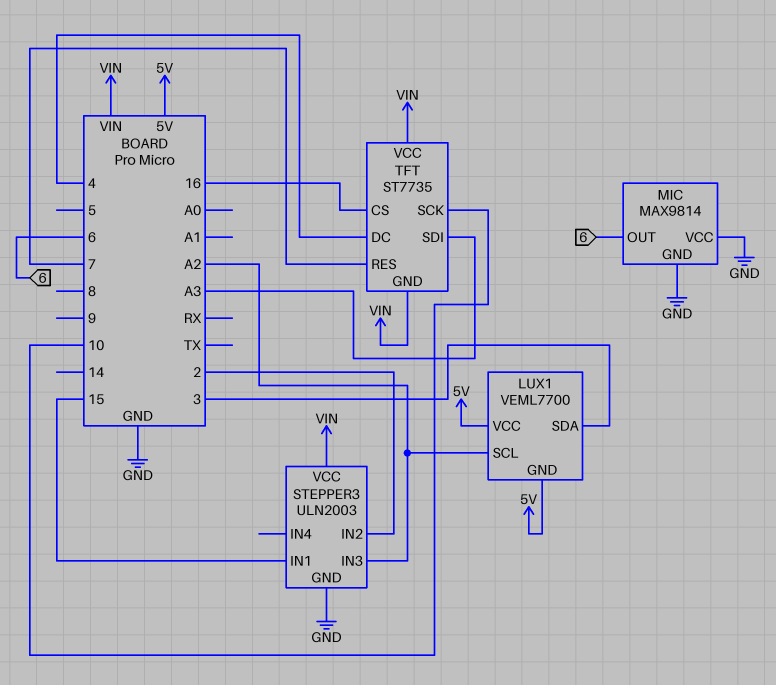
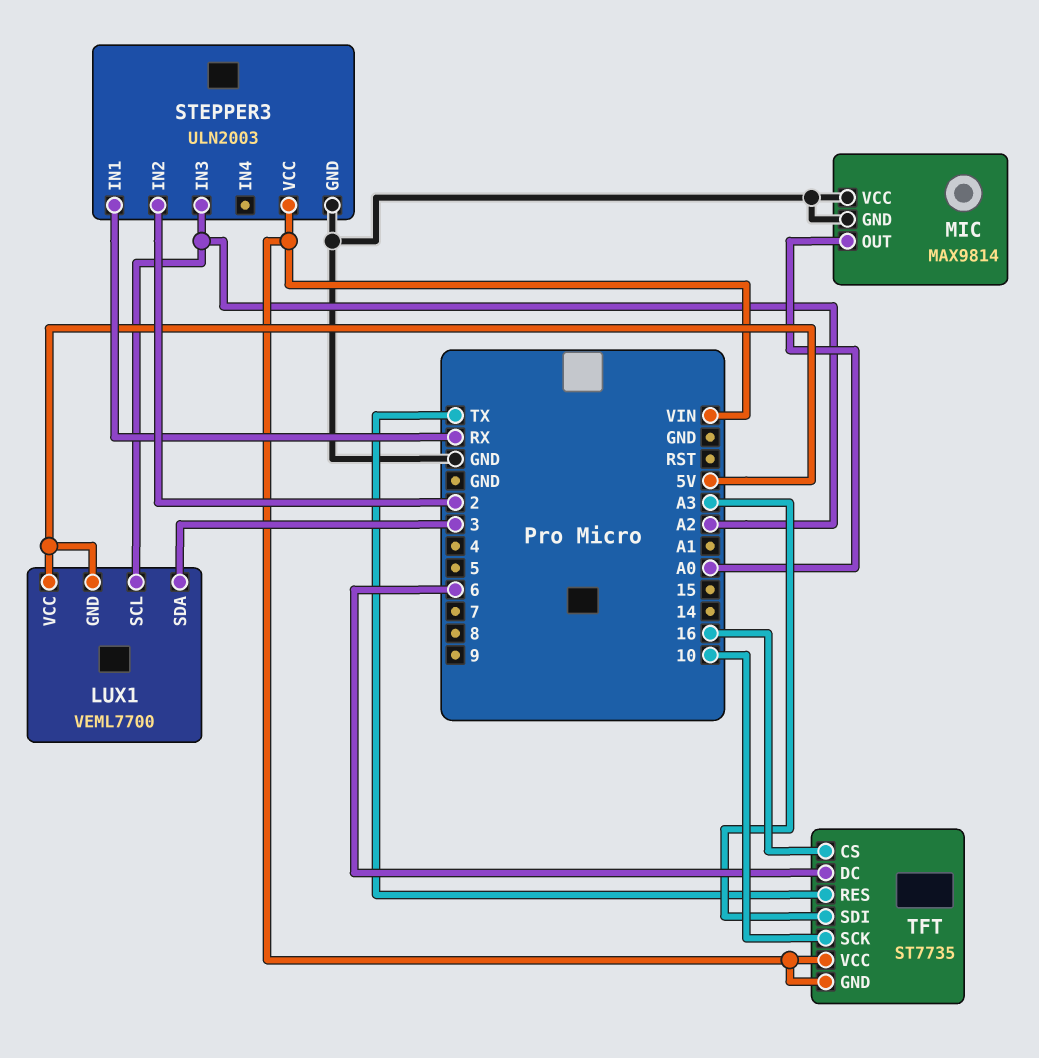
MIC pin OUT: 6 -> A0
STEPPER3 pin IN1: 15 -> RX
TFT pin DC: 4 -> 6
TFT pin RES: 7 -> TX

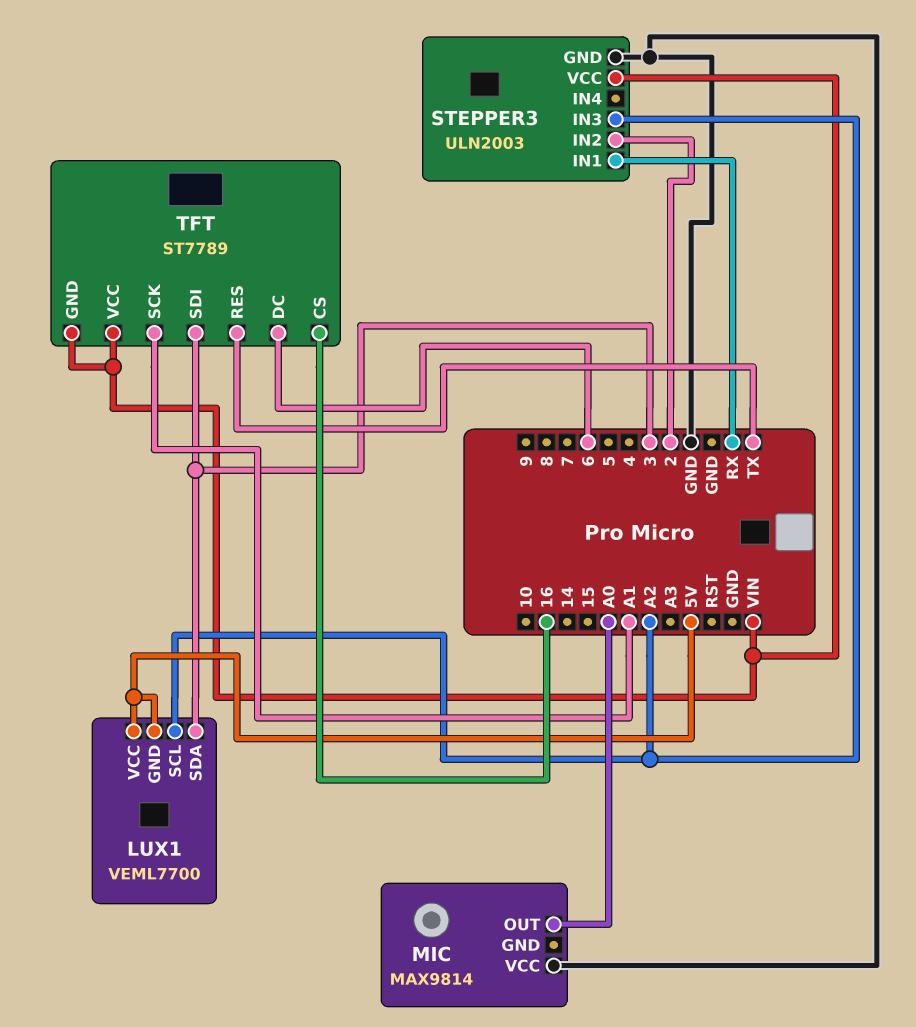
MIC pin GND: GND -> none
TFT: ST7735 -> ST7789
TFT pin SCK: 10 -> A1
TFT pin SDI: A3 -> 3

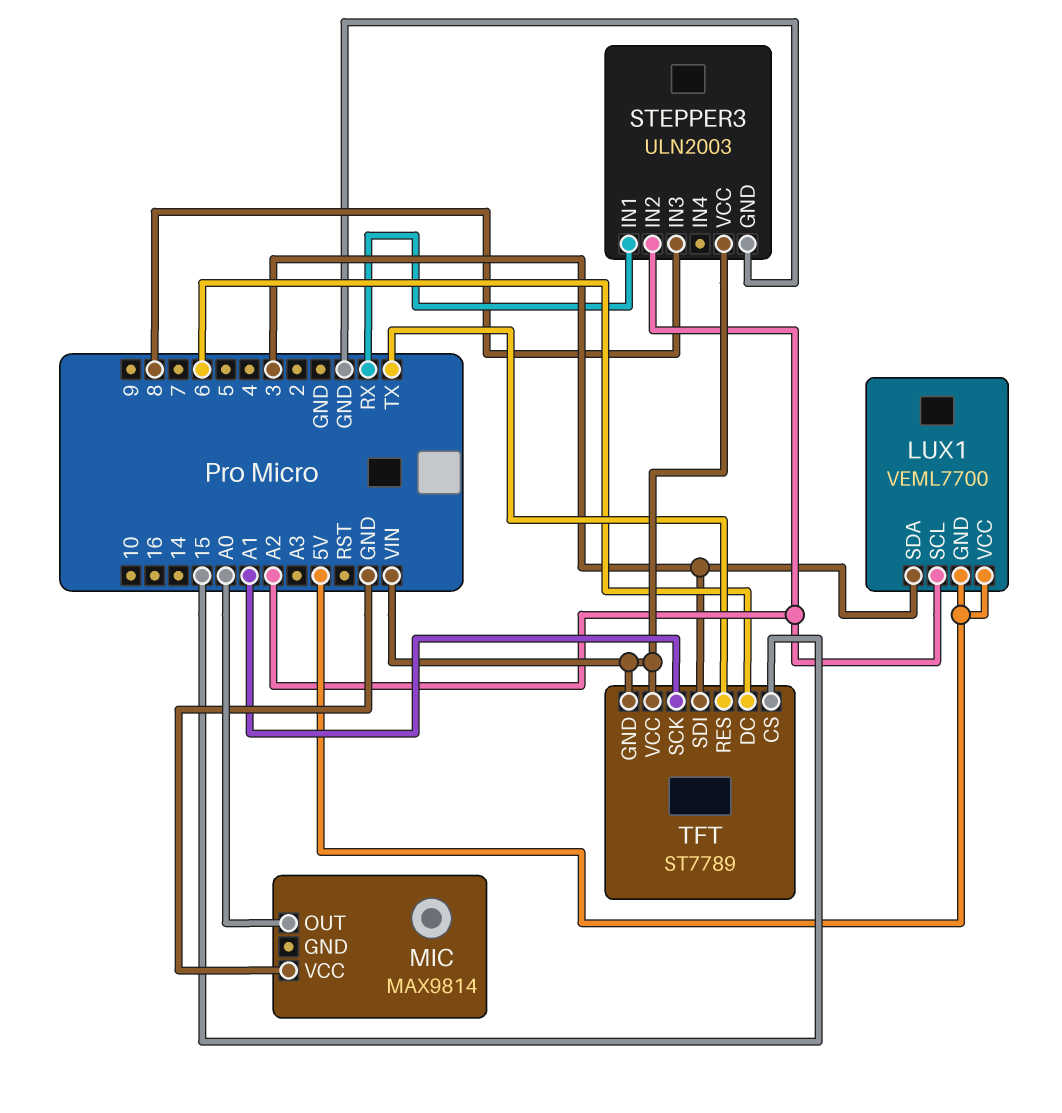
STEPPER3 pin IN2: 2 -> A2
STEPPER3 pin IN3: A2 -> 8
TFT pin CS: 16 -> 15

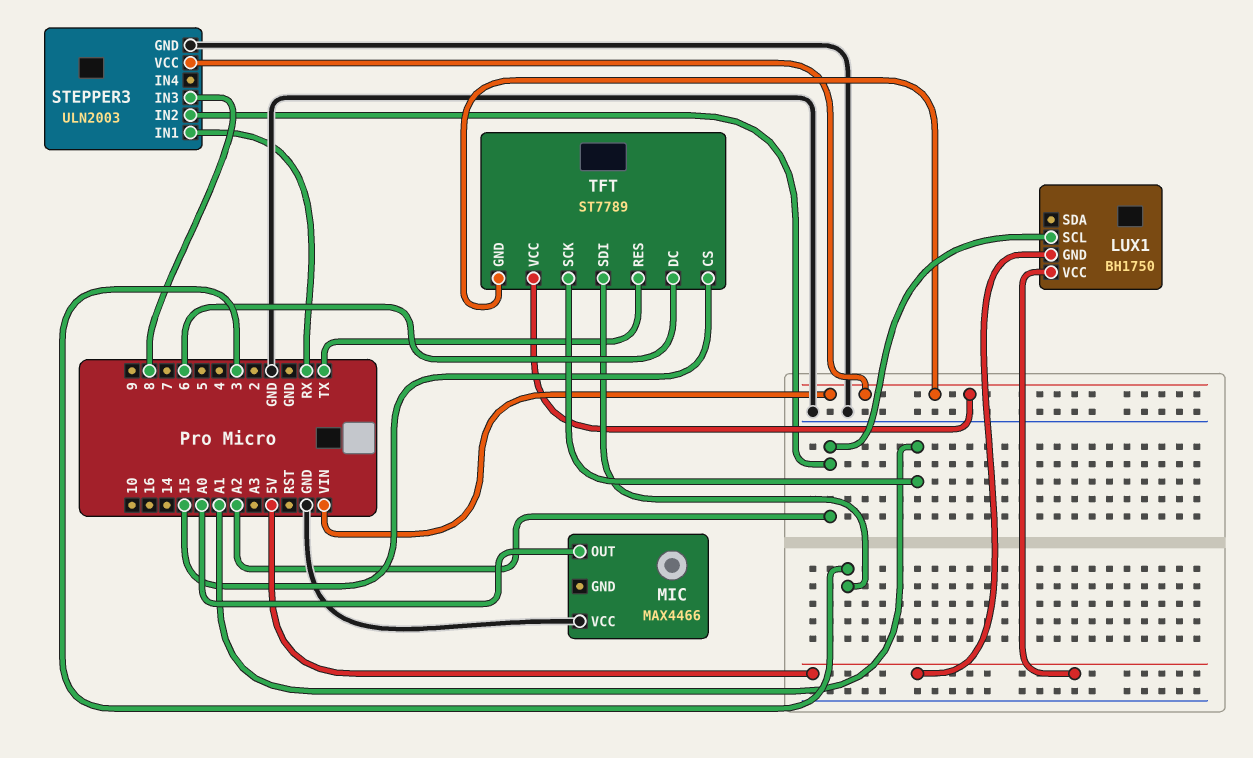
LUX1: VEML7700 -> BH1750
LUX1 pin SDA: 3 -> none
MIC: MAX9814 -> MAX4466

